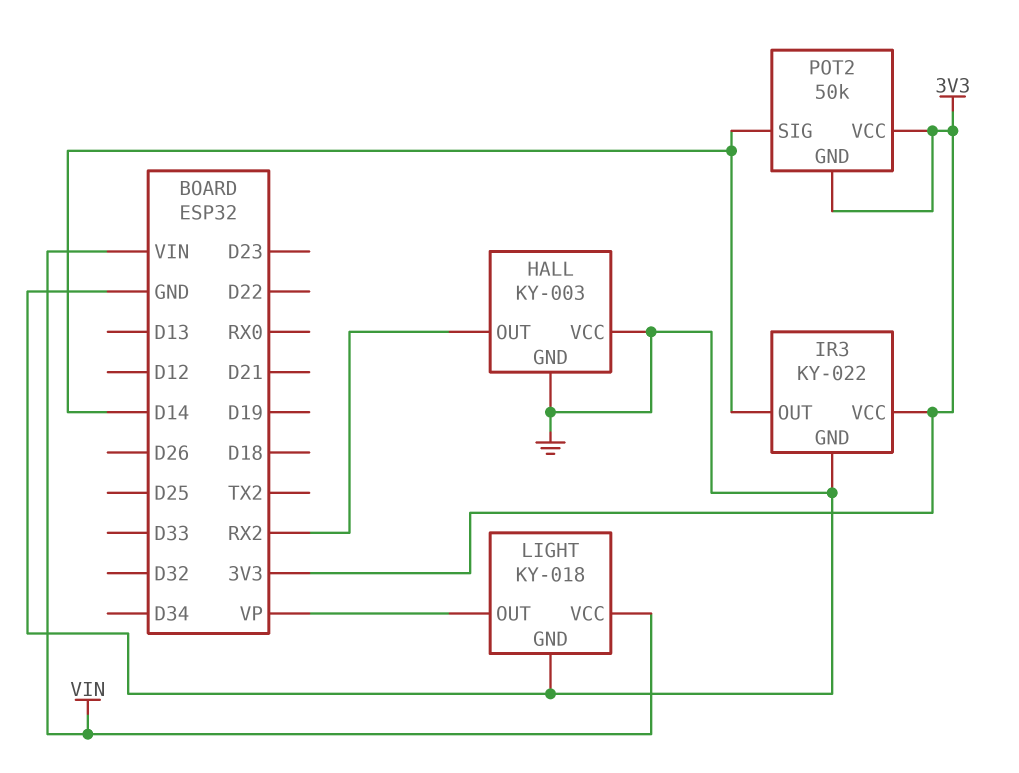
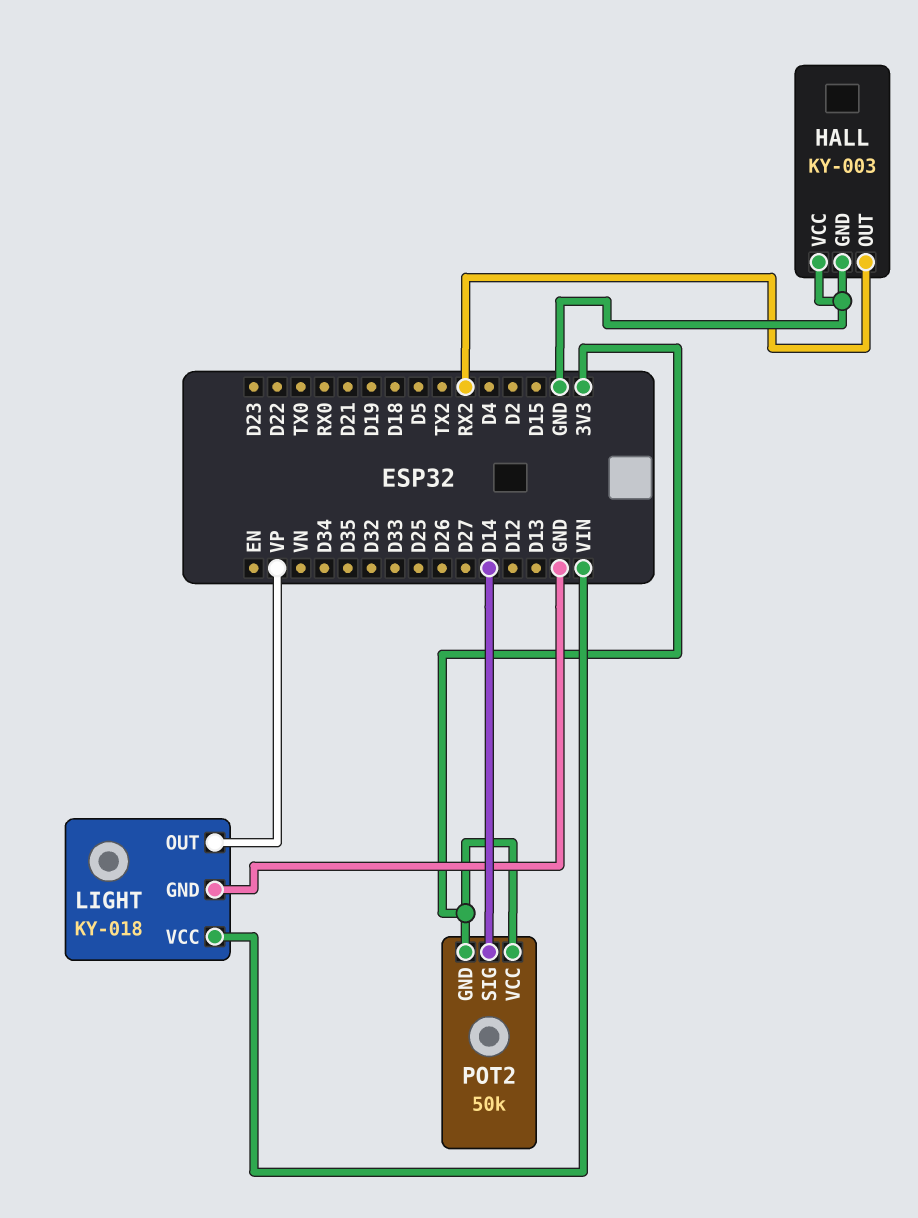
IR3: KY-022 -> none
IR3 pin GND: GND -> none
IR3 pin OUT: D14 -> none
IR3 pin VCC: 3V3 -> none

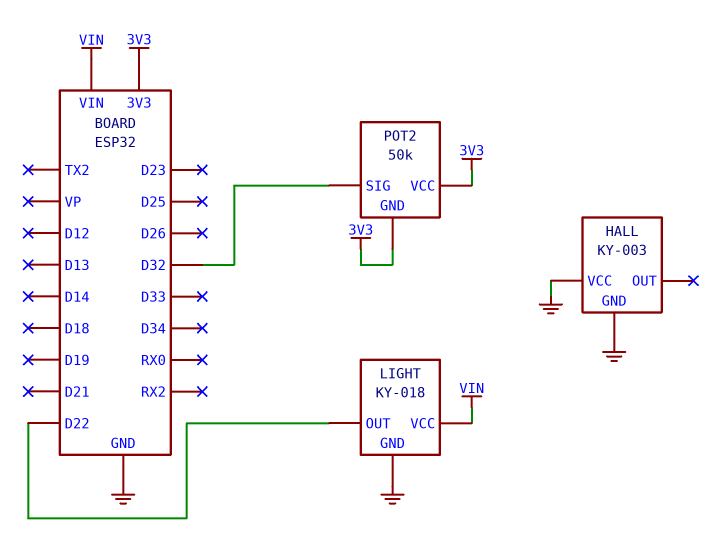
HALL pin OUT: RX2 -> none
LIGHT pin OUT: VP -> D22
POT2 pin SIG: D14 -> D32

